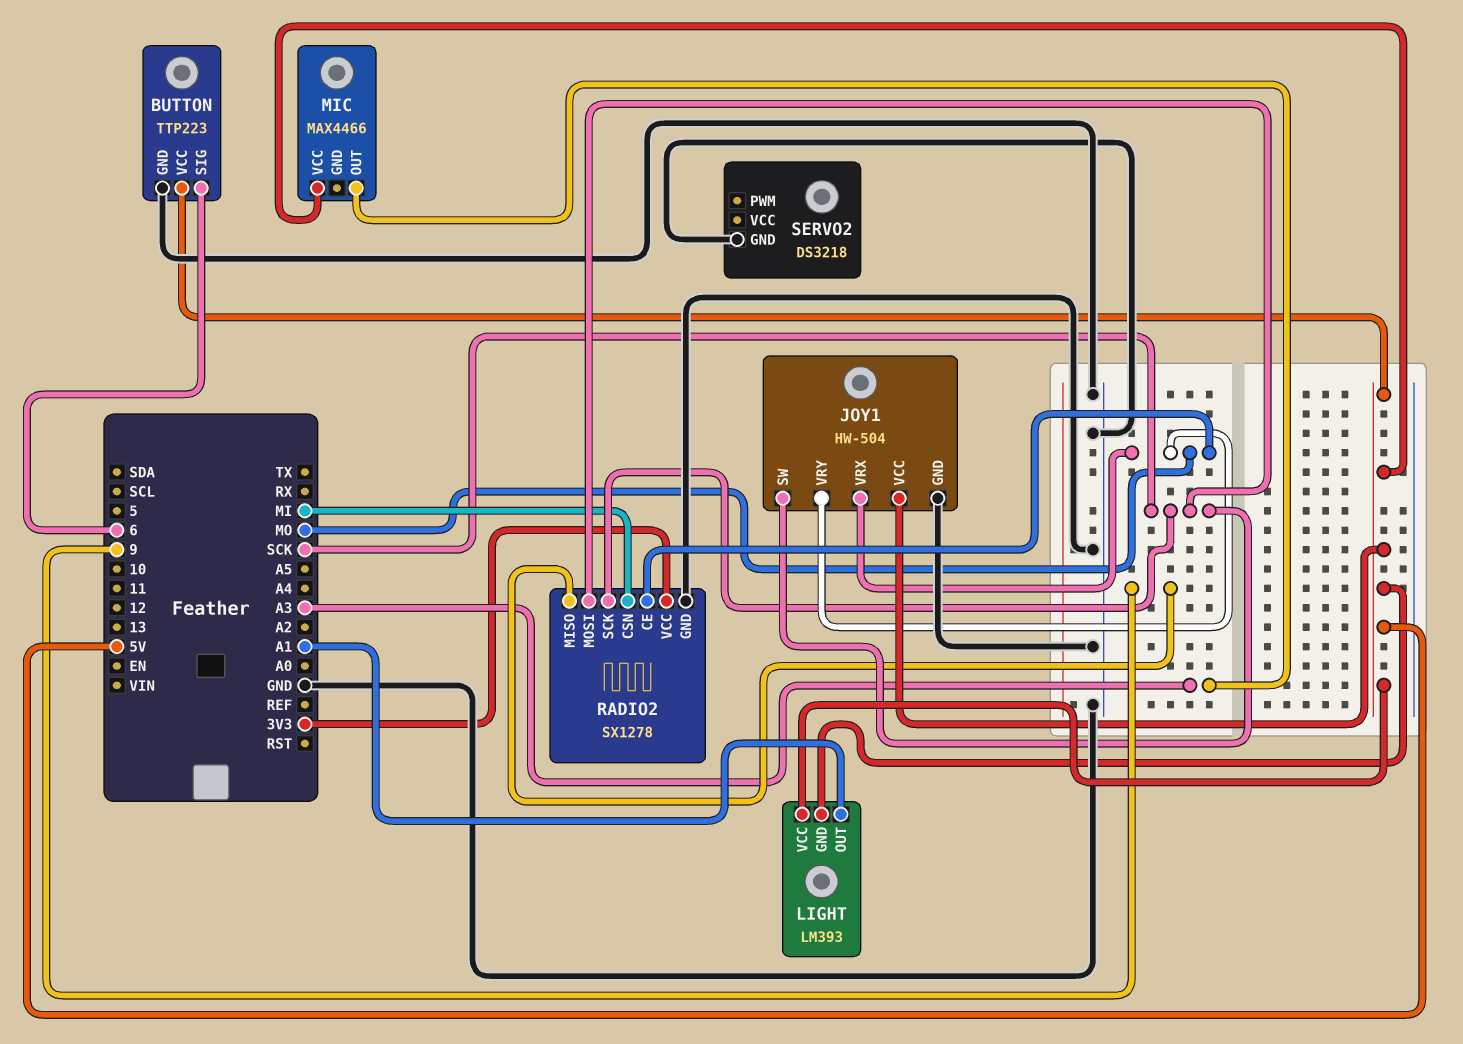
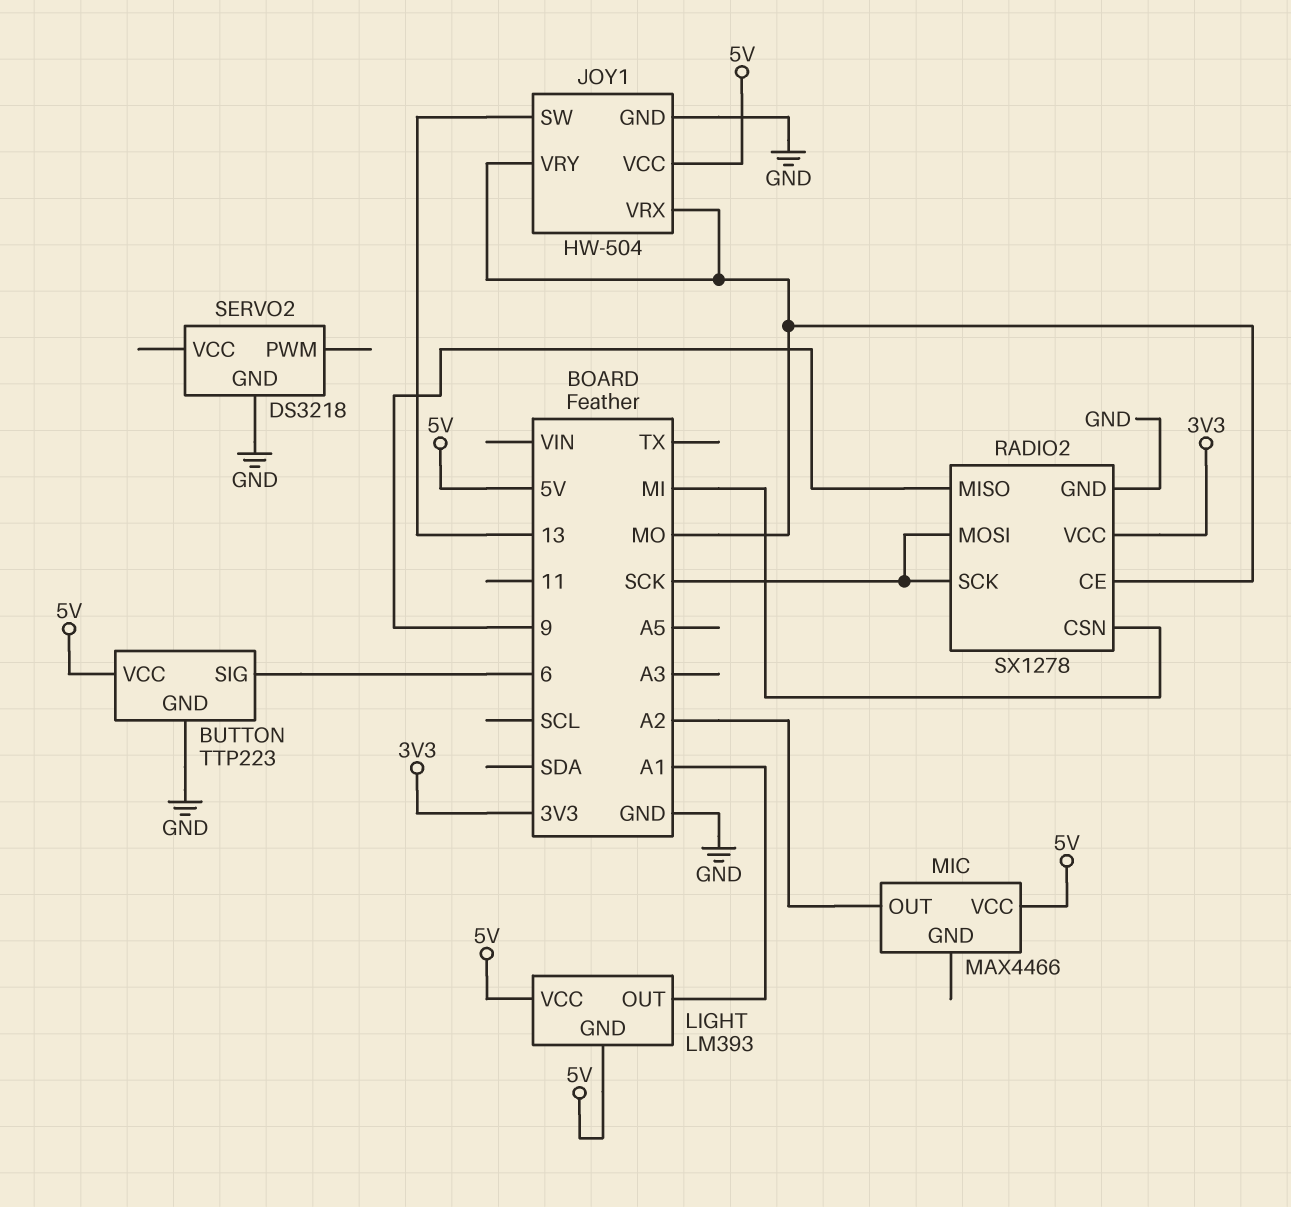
JOY1 pin SW: SCK -> 13
MIC pin OUT: A3 -> A2

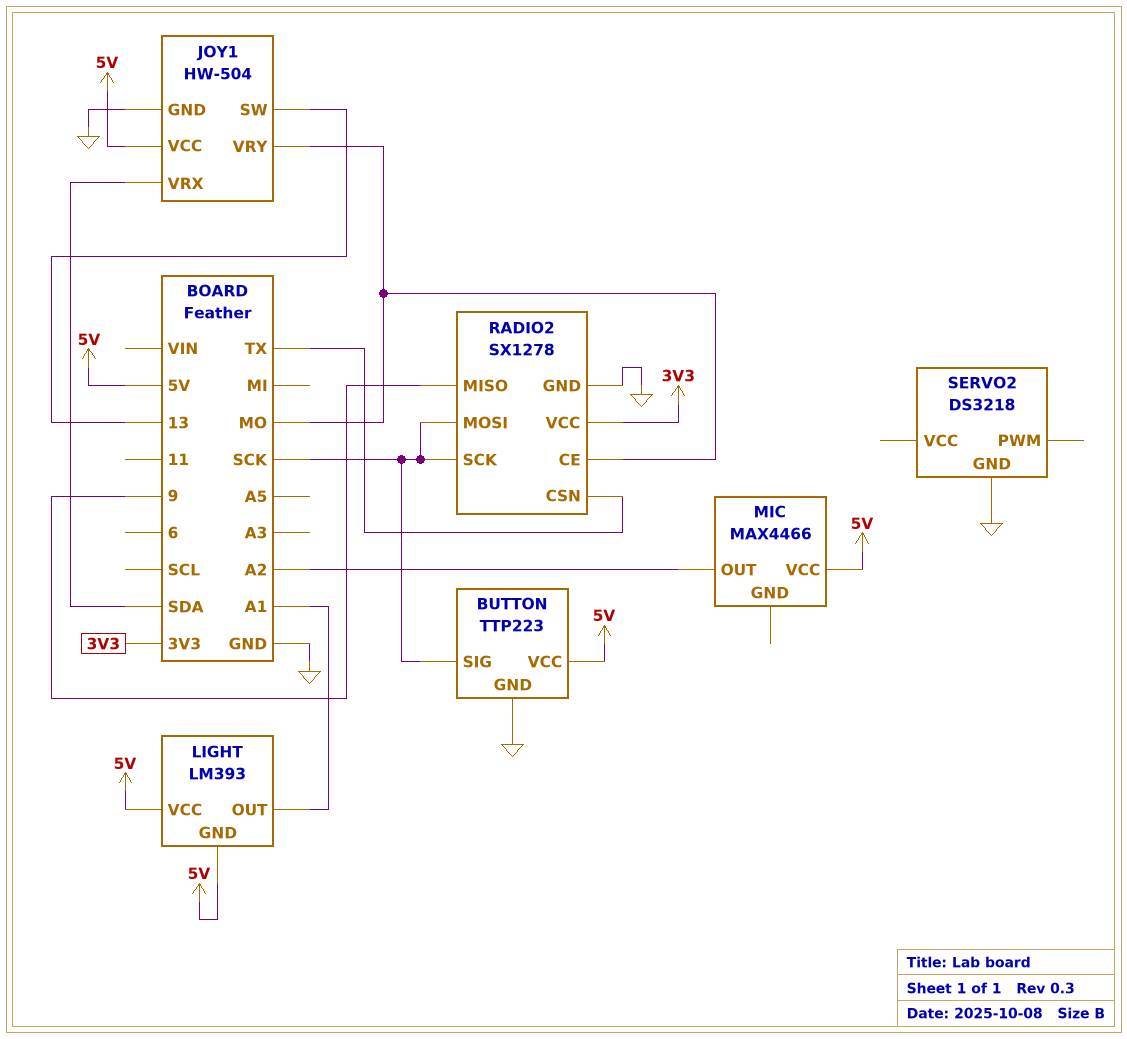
BUTTON pin SIG: 6 -> SCK
JOY1 pin VRX: MO -> SDA
RADIO2 pin CSN: MI -> TX

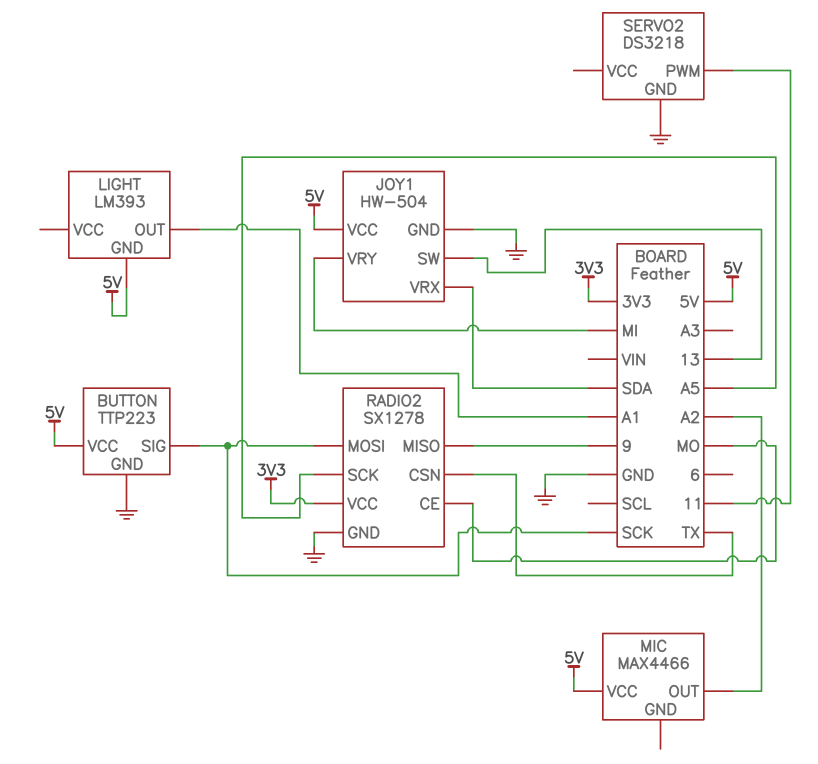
JOY1 pin VRY: MO -> MI
LIGHT pin VCC: 5V -> none
RADIO2 pin SCK: SCK -> A5
SERVO2 pin PWM: none -> 11

